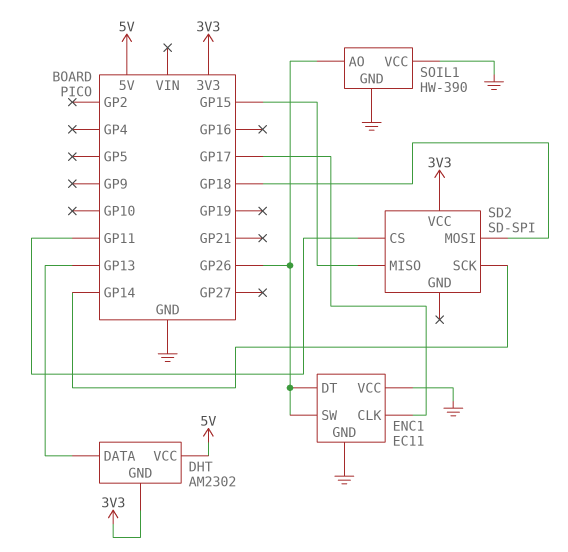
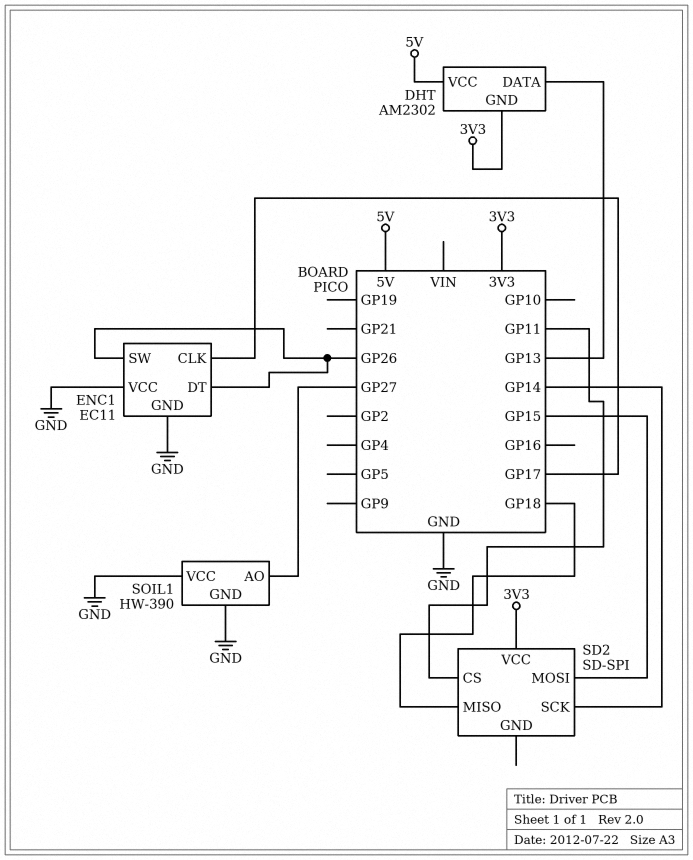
SD2 pin MISO: GP15 -> GP18
SD2 pin MOSI: GP18 -> GP15
SOIL1 pin AO: GP26 -> GP27

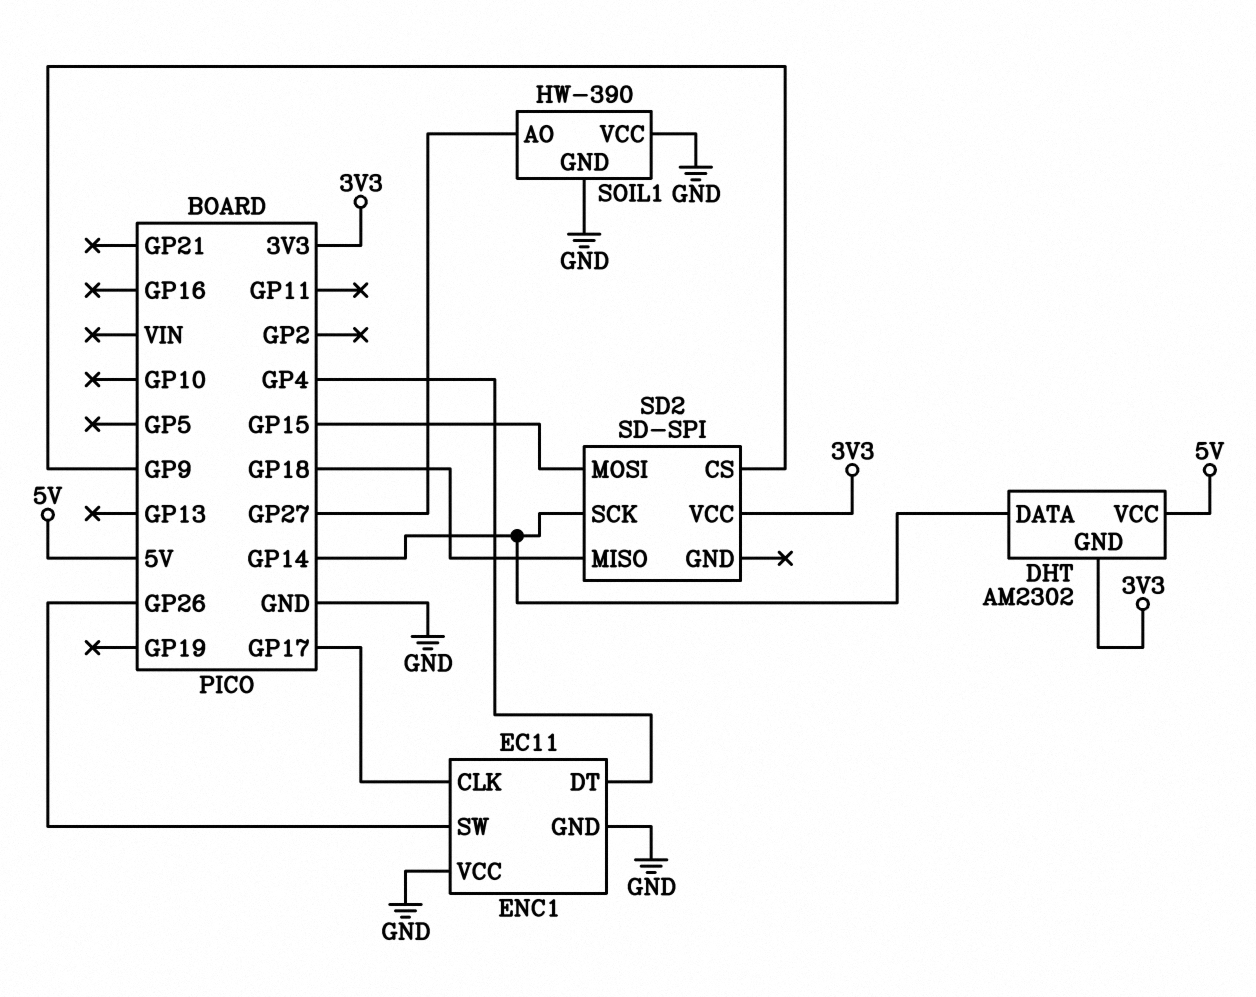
DHT pin DATA: GP13 -> GP14
ENC1 pin DT: GP26 -> GP4
SD2 pin CS: GP11 -> GP9

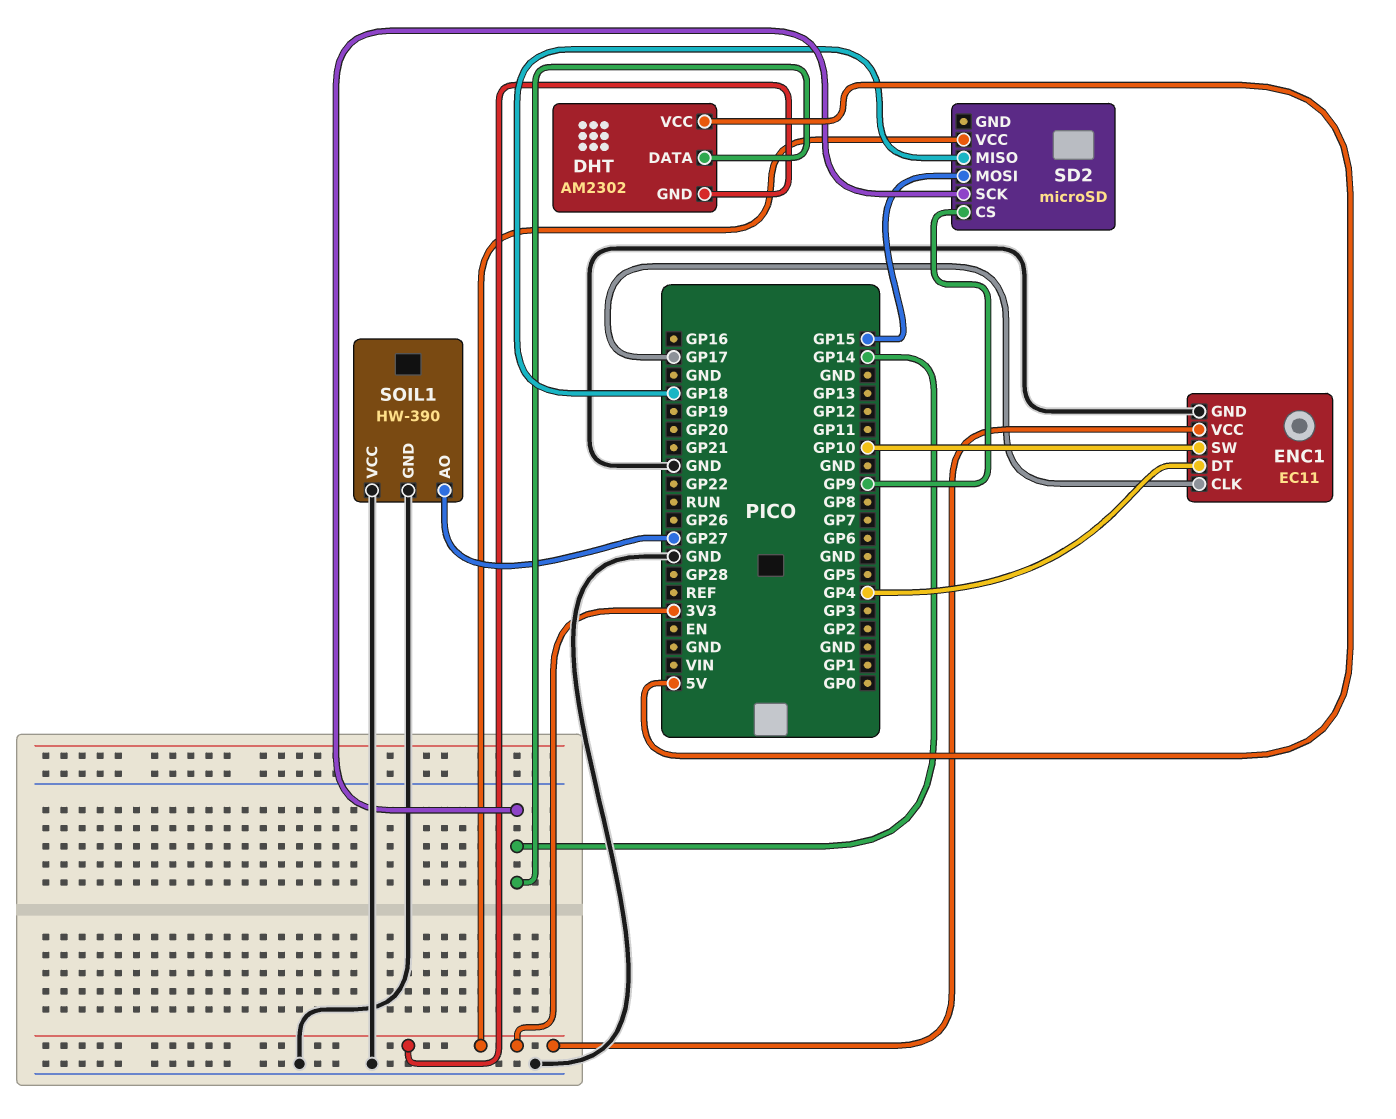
ENC1 pin SW: GP26 -> GP10
ENC1 pin VCC: GND -> 3V3
SD2: SD-SPI -> microSD

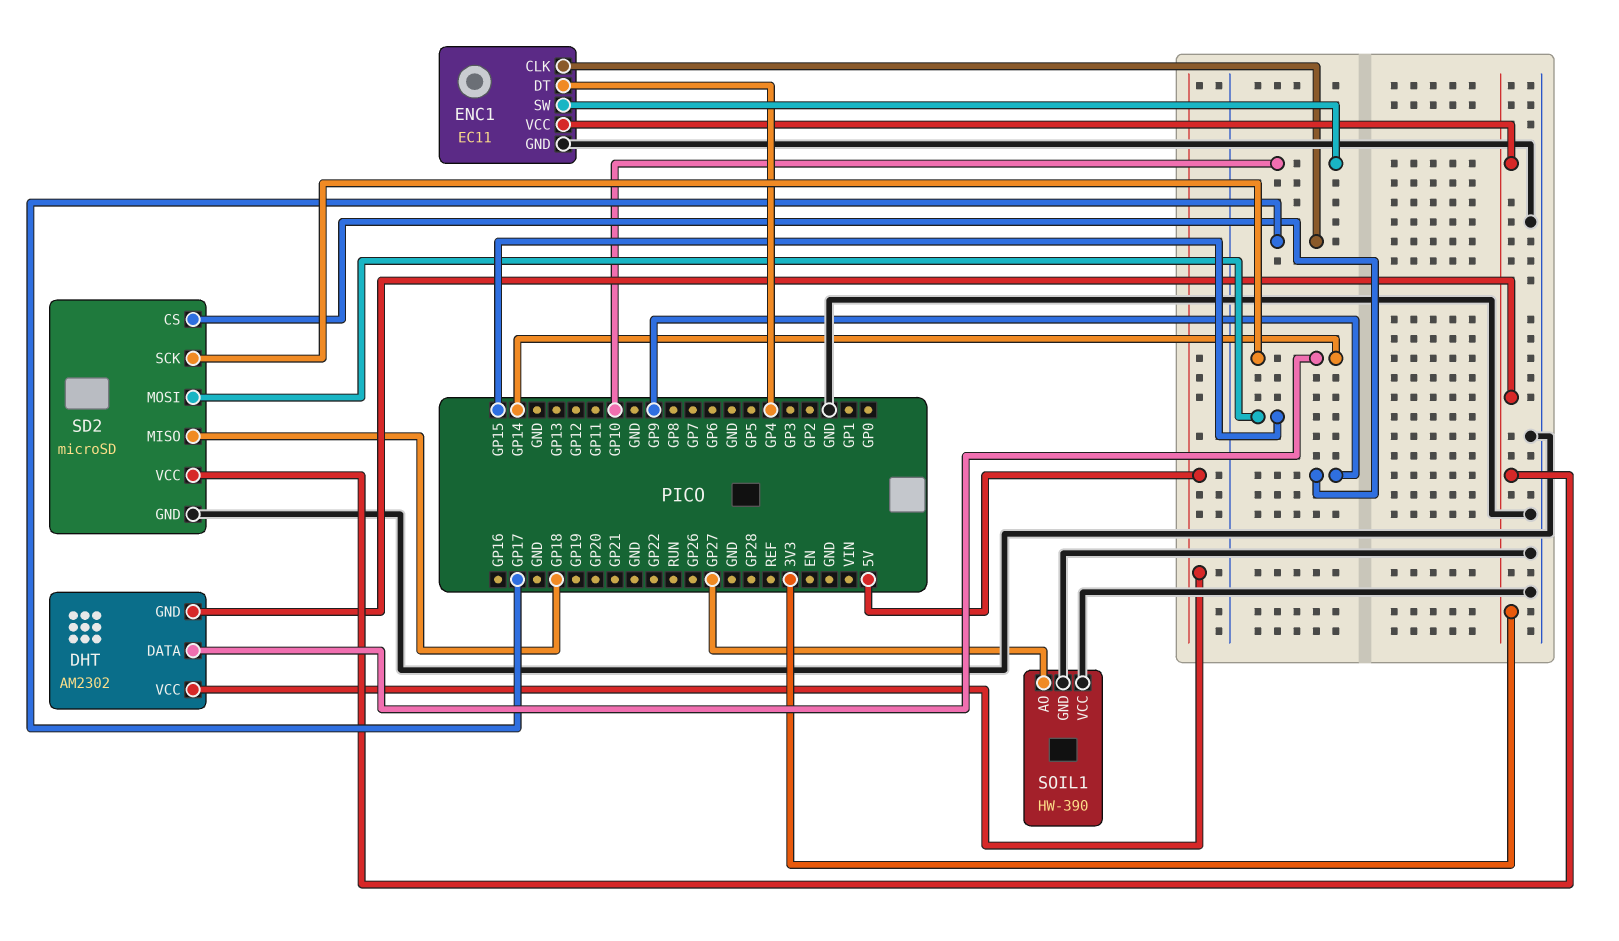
SD2 pin GND: none -> GND

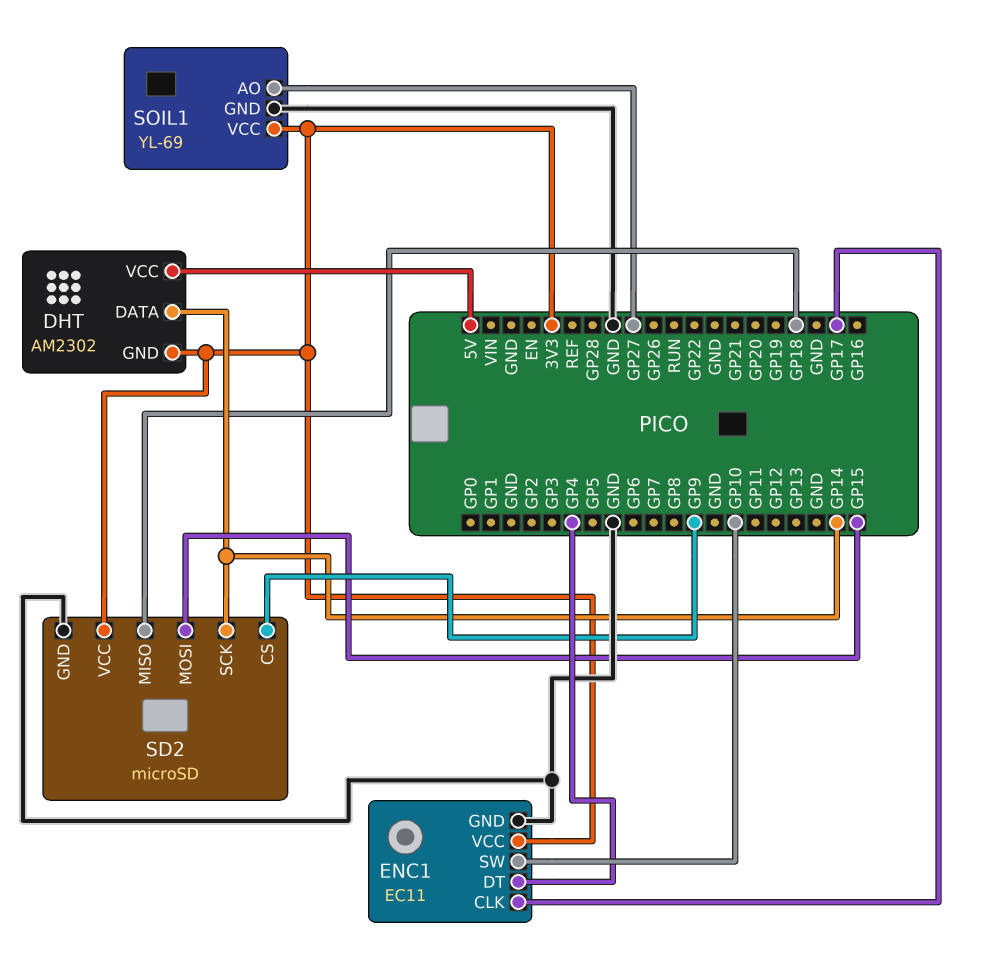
SOIL1: HW-390 -> YL-69
SOIL1 pin VCC: GND -> 3V3

